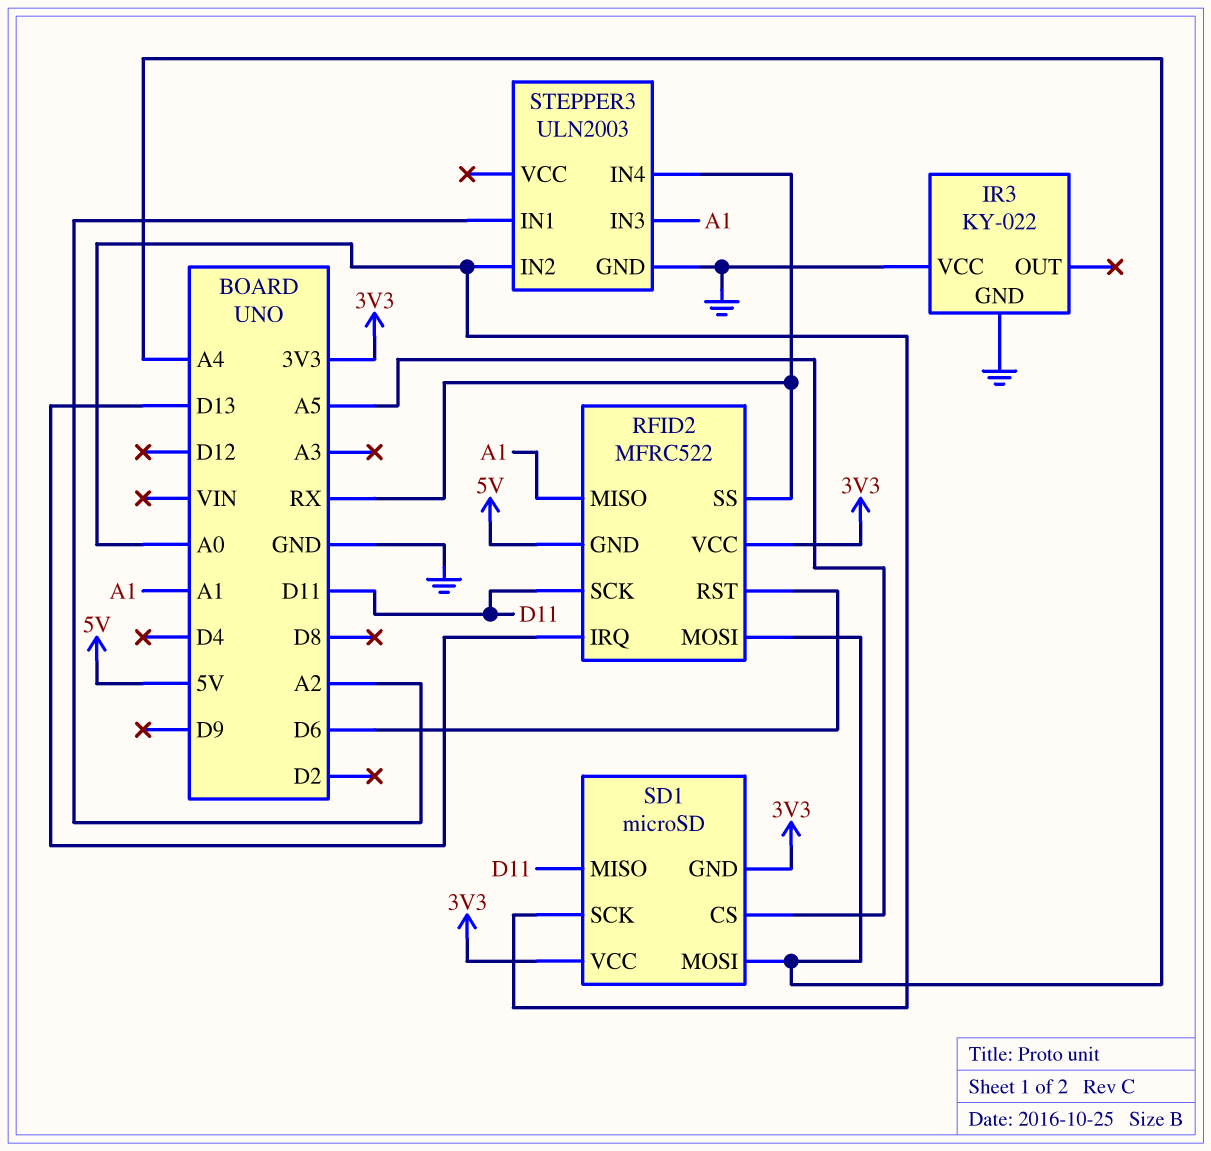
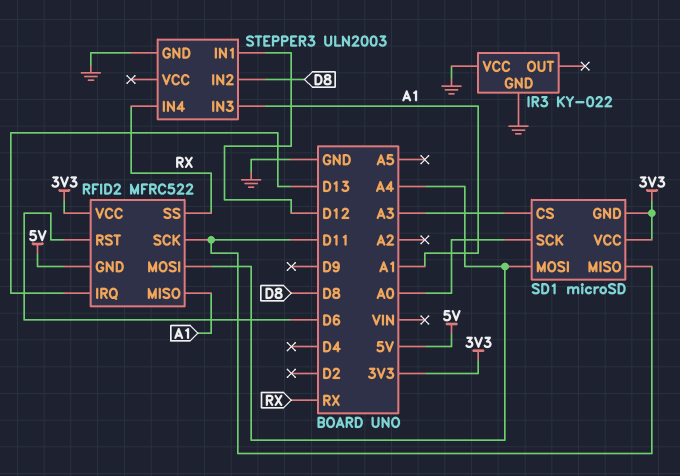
SD1 pin CS: A5 -> A3
STEPPER3 pin IN1: A2 -> D12
STEPPER3 pin IN2: A0 -> D8

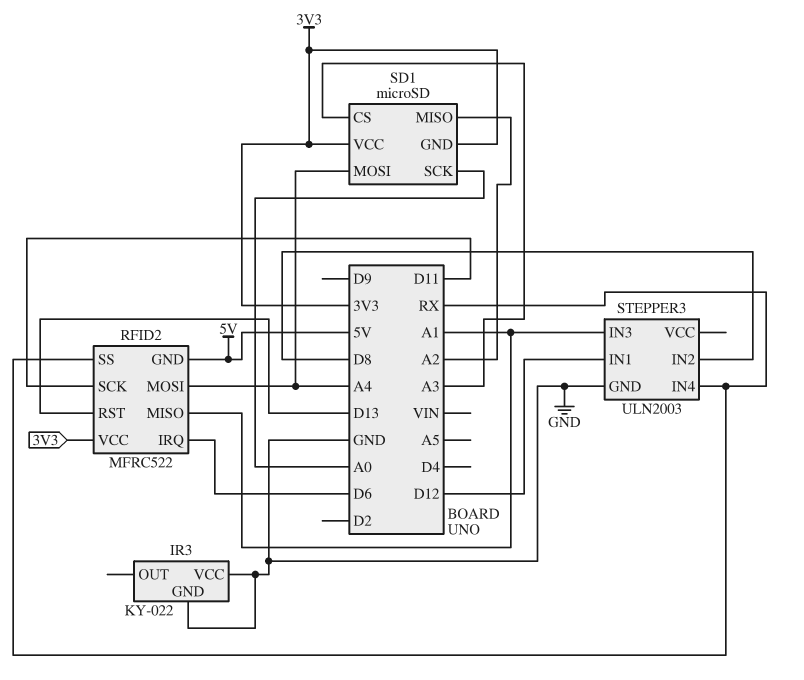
RFID2 pin IRQ: D13 -> D6
RFID2 pin RST: D6 -> D13
SD1 pin MISO: D11 -> A2

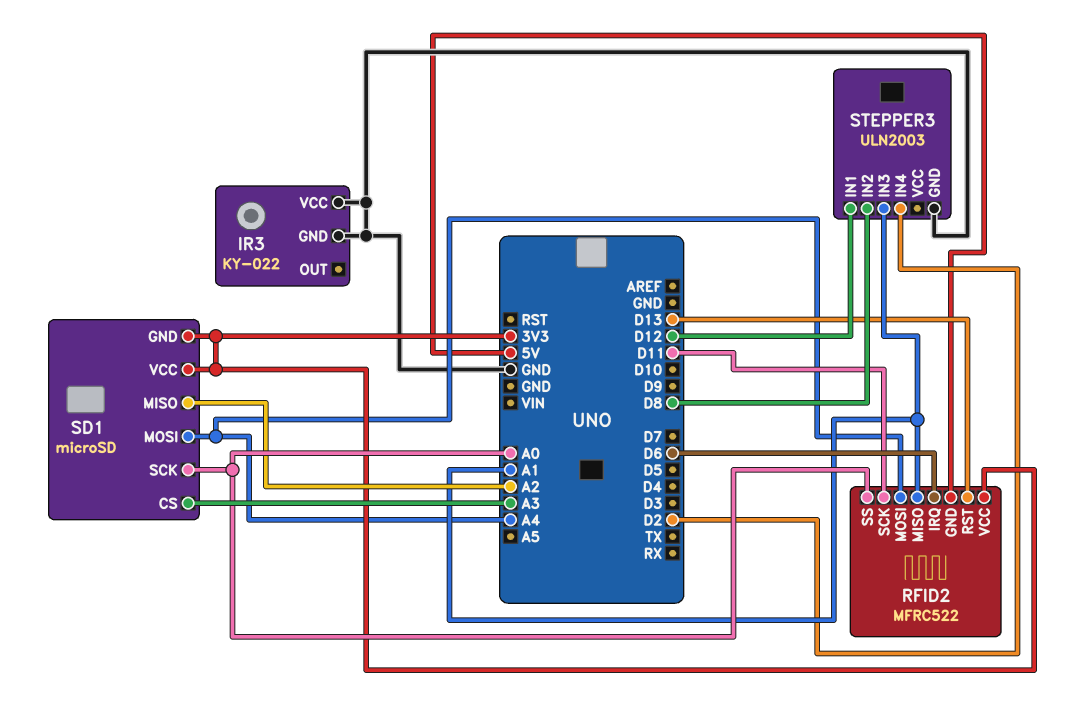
RFID2 pin SS: RX -> A0
STEPPER3 pin IN4: RX -> D2

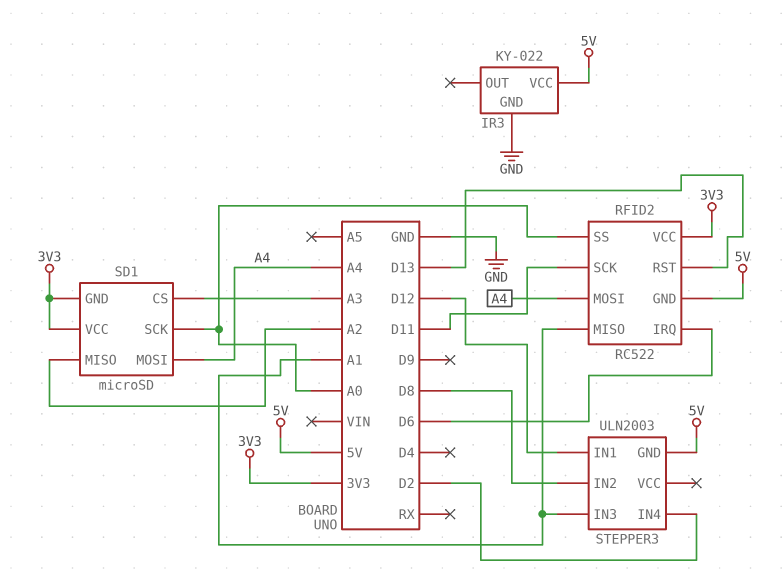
IR3 pin VCC: GND -> 5V
RFID2: MFRC522 -> RC522
STEPPER3 pin GND: GND -> 5V

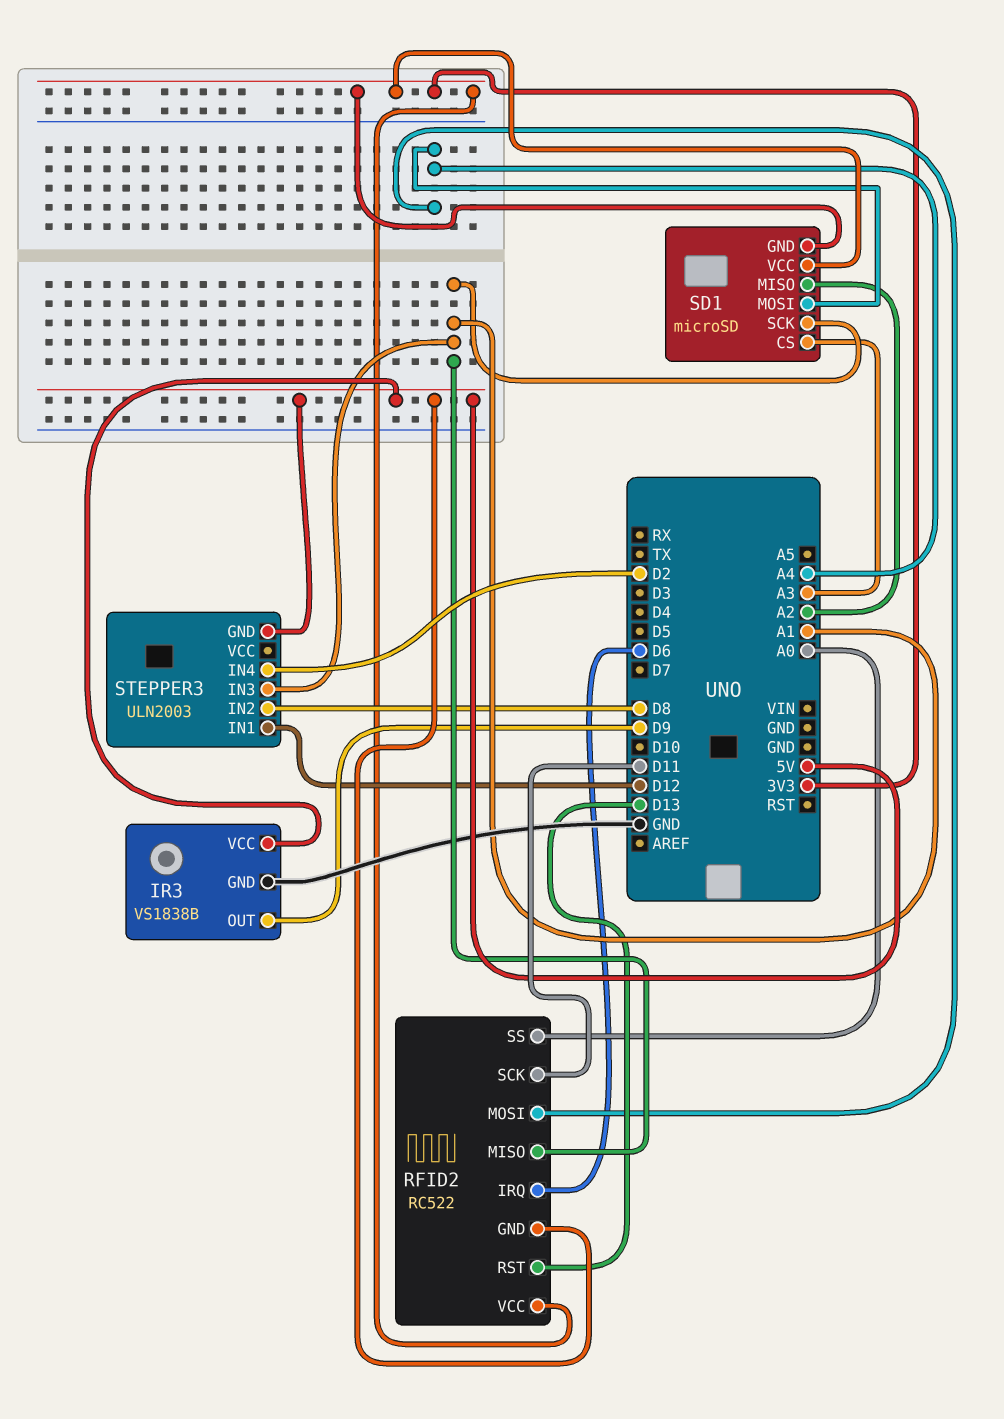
IR3: KY-022 -> VS1838B
IR3 pin OUT: none -> D9
SD1 pin SCK: A0 -> A1

